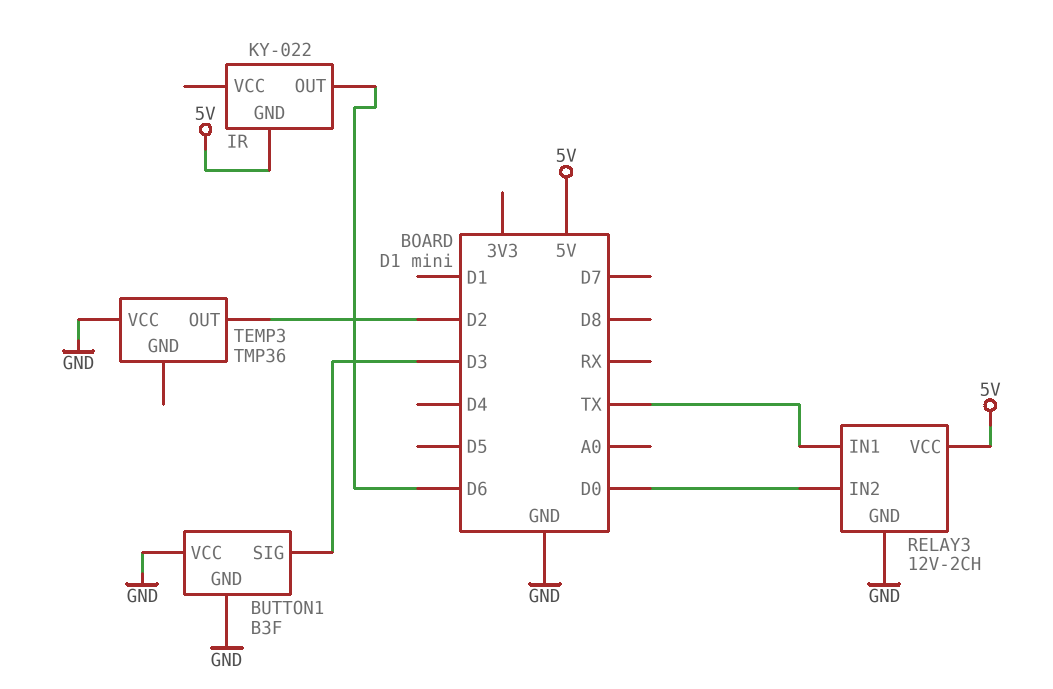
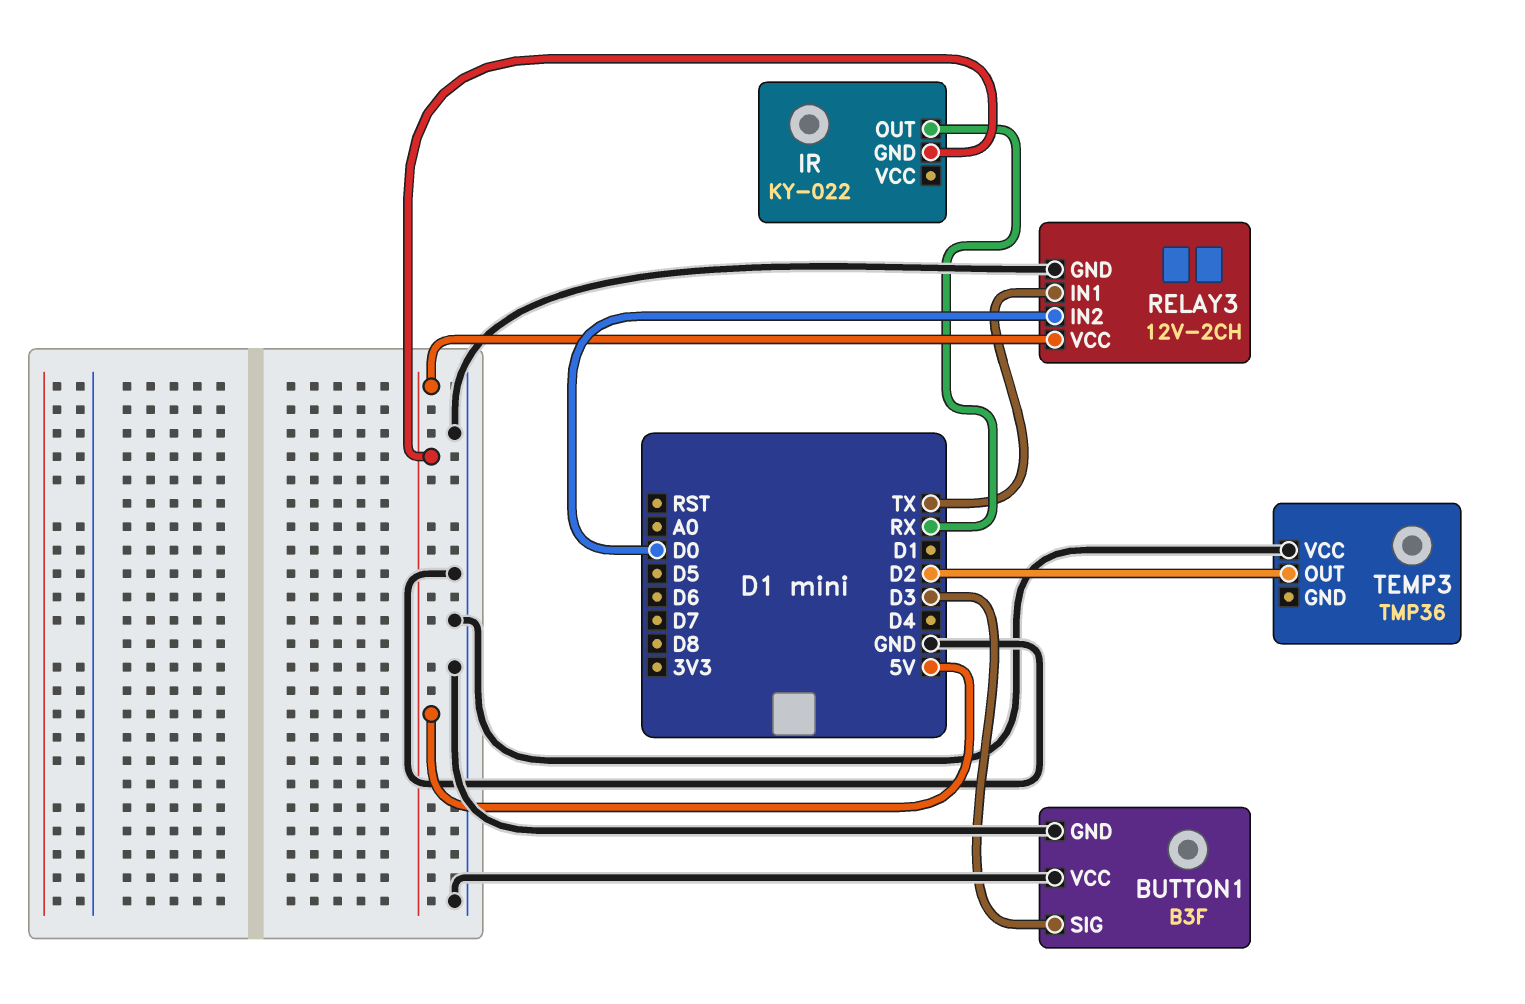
IR pin OUT: D6 -> RX

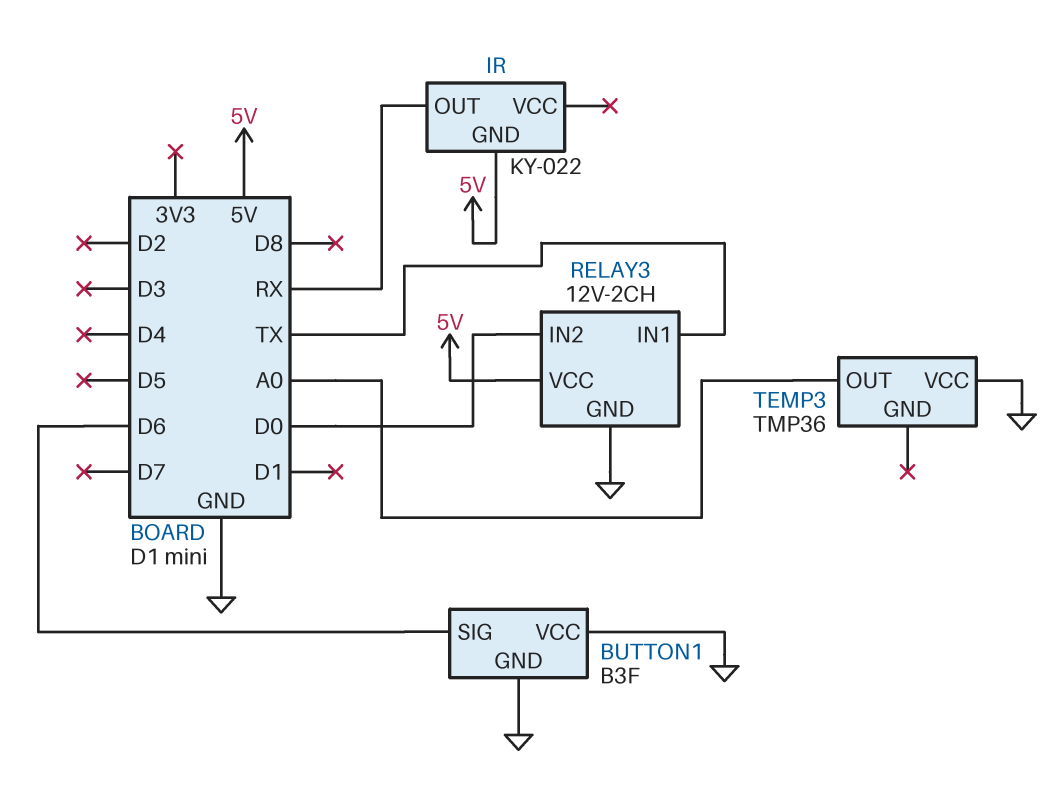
BUTTON1 pin SIG: D3 -> D6
TEMP3 pin OUT: D2 -> A0

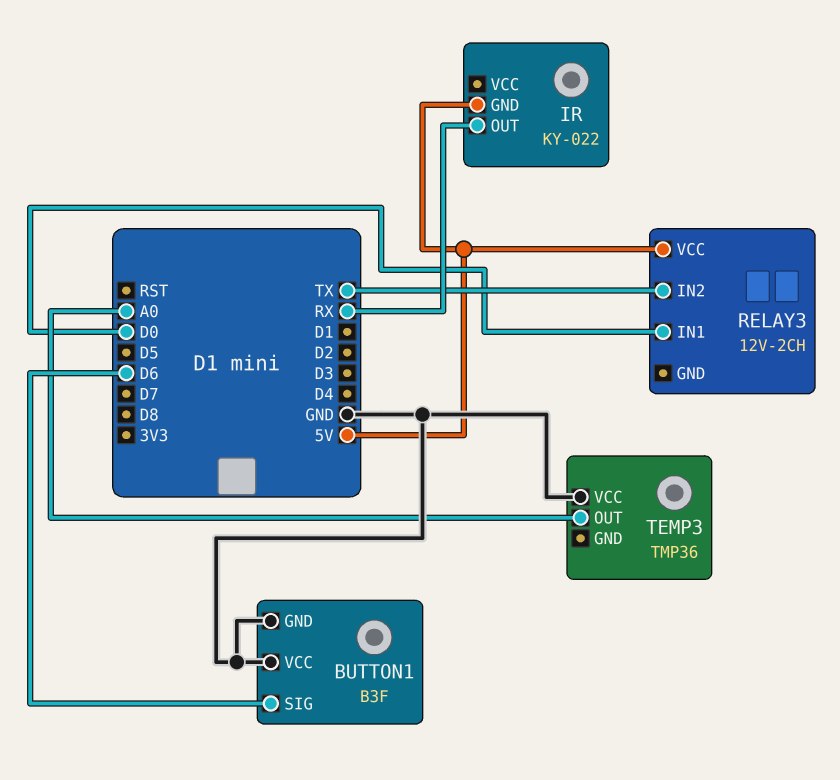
RELAY3 pin GND: GND -> none
RELAY3 pin IN1: TX -> D0
RELAY3 pin IN2: D0 -> TX

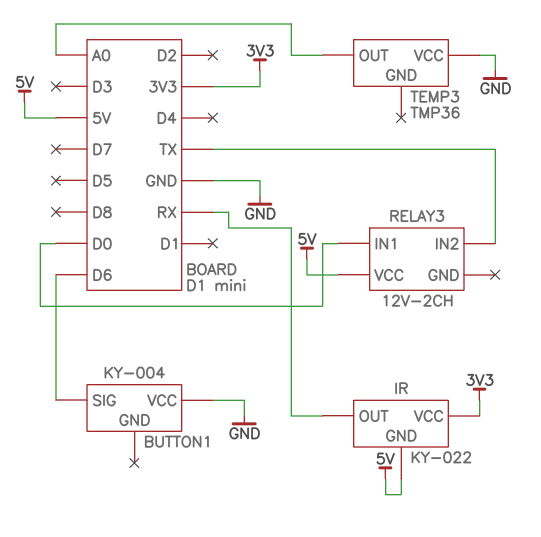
BUTTON1: B3F -> KY-004
BUTTON1 pin GND: GND -> none
IR pin VCC: none -> 3V3

